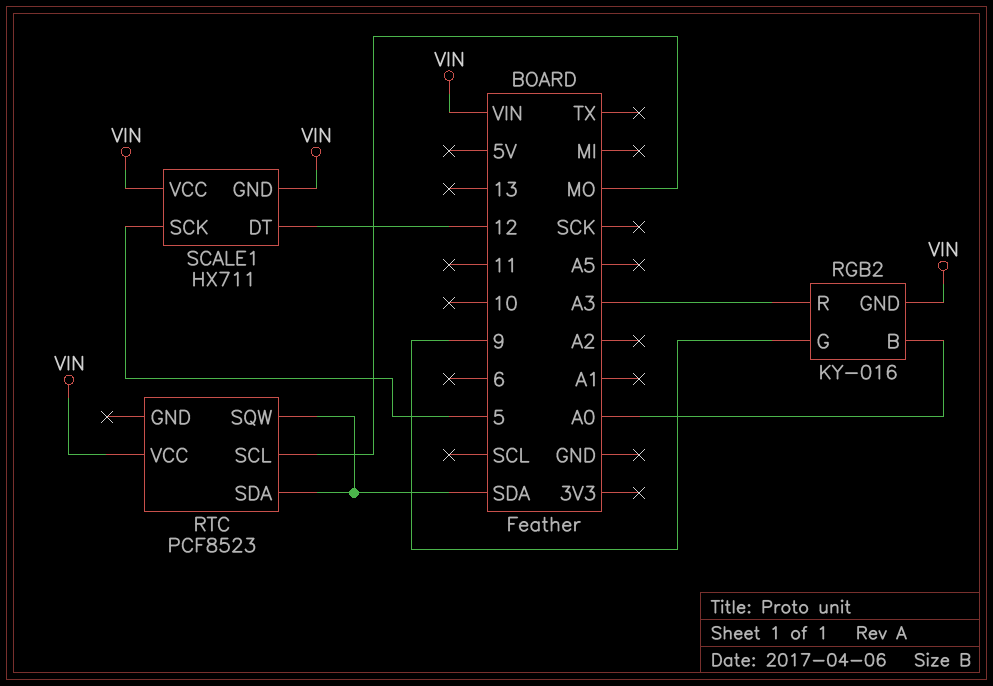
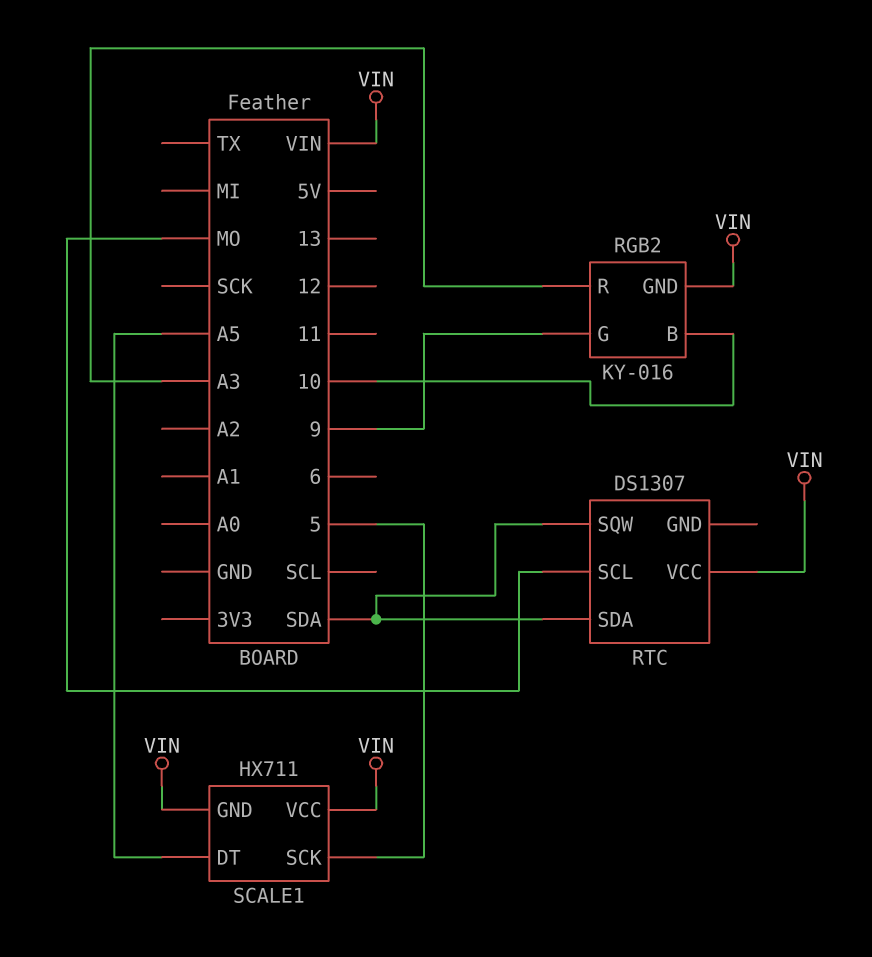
RGB2 pin B: A0 -> 10
RTC: PCF8523 -> DS1307
SCALE1 pin DT: 12 -> A5

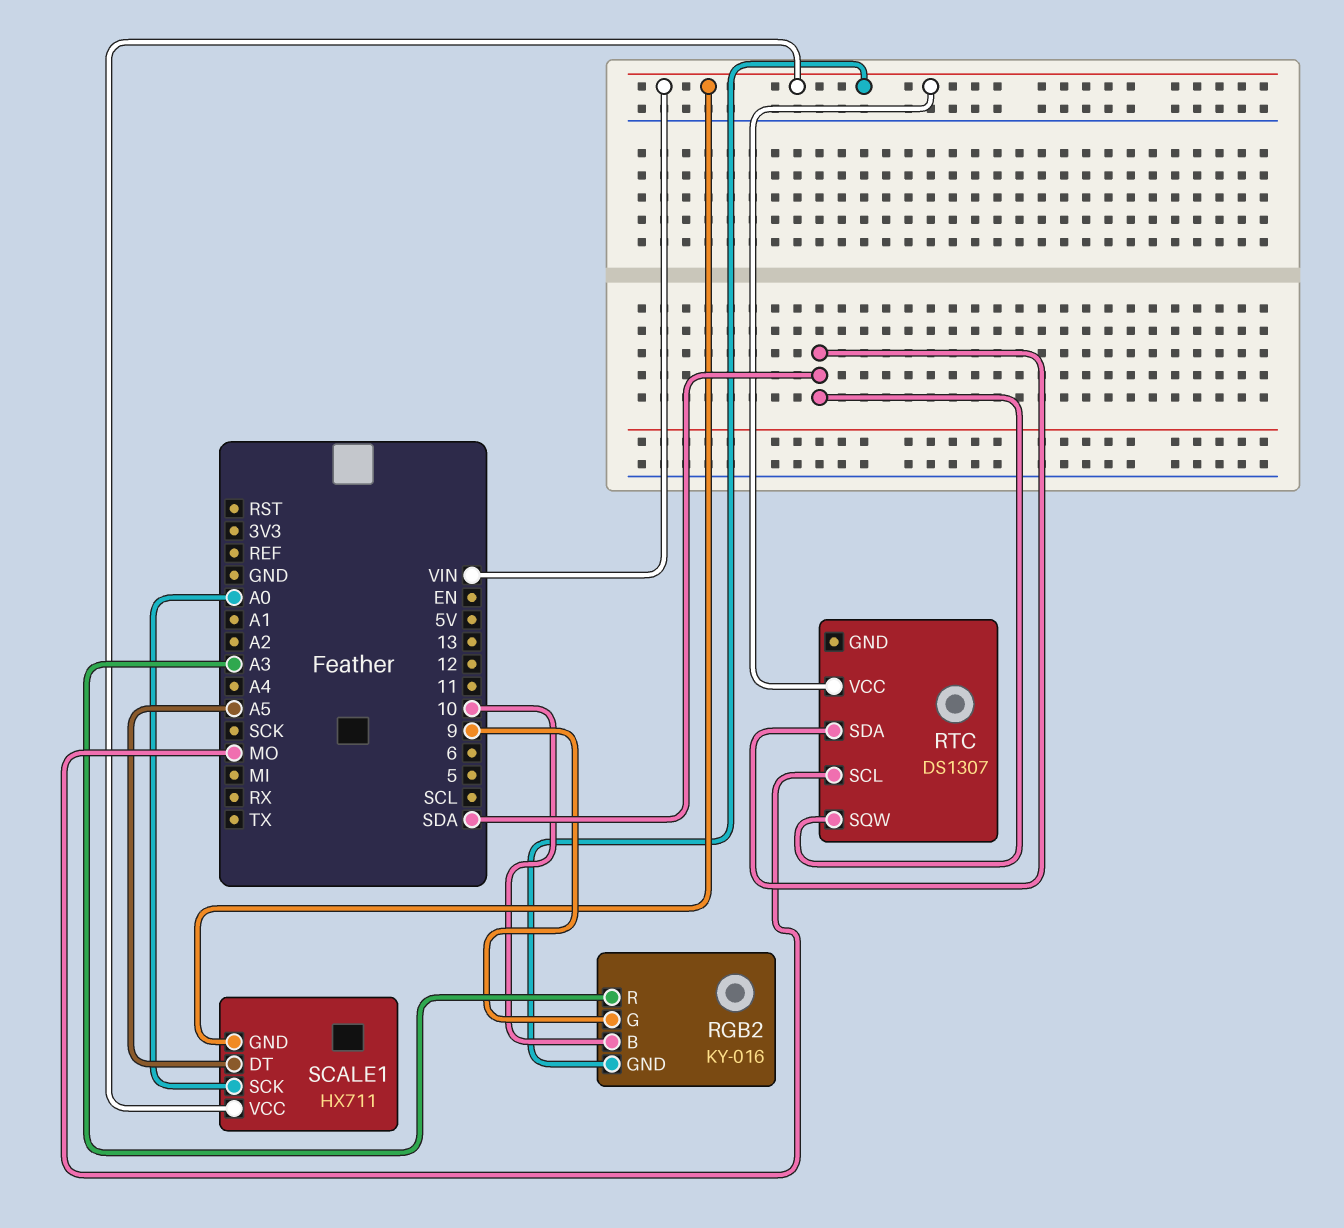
SCALE1 pin SCK: 5 -> A0

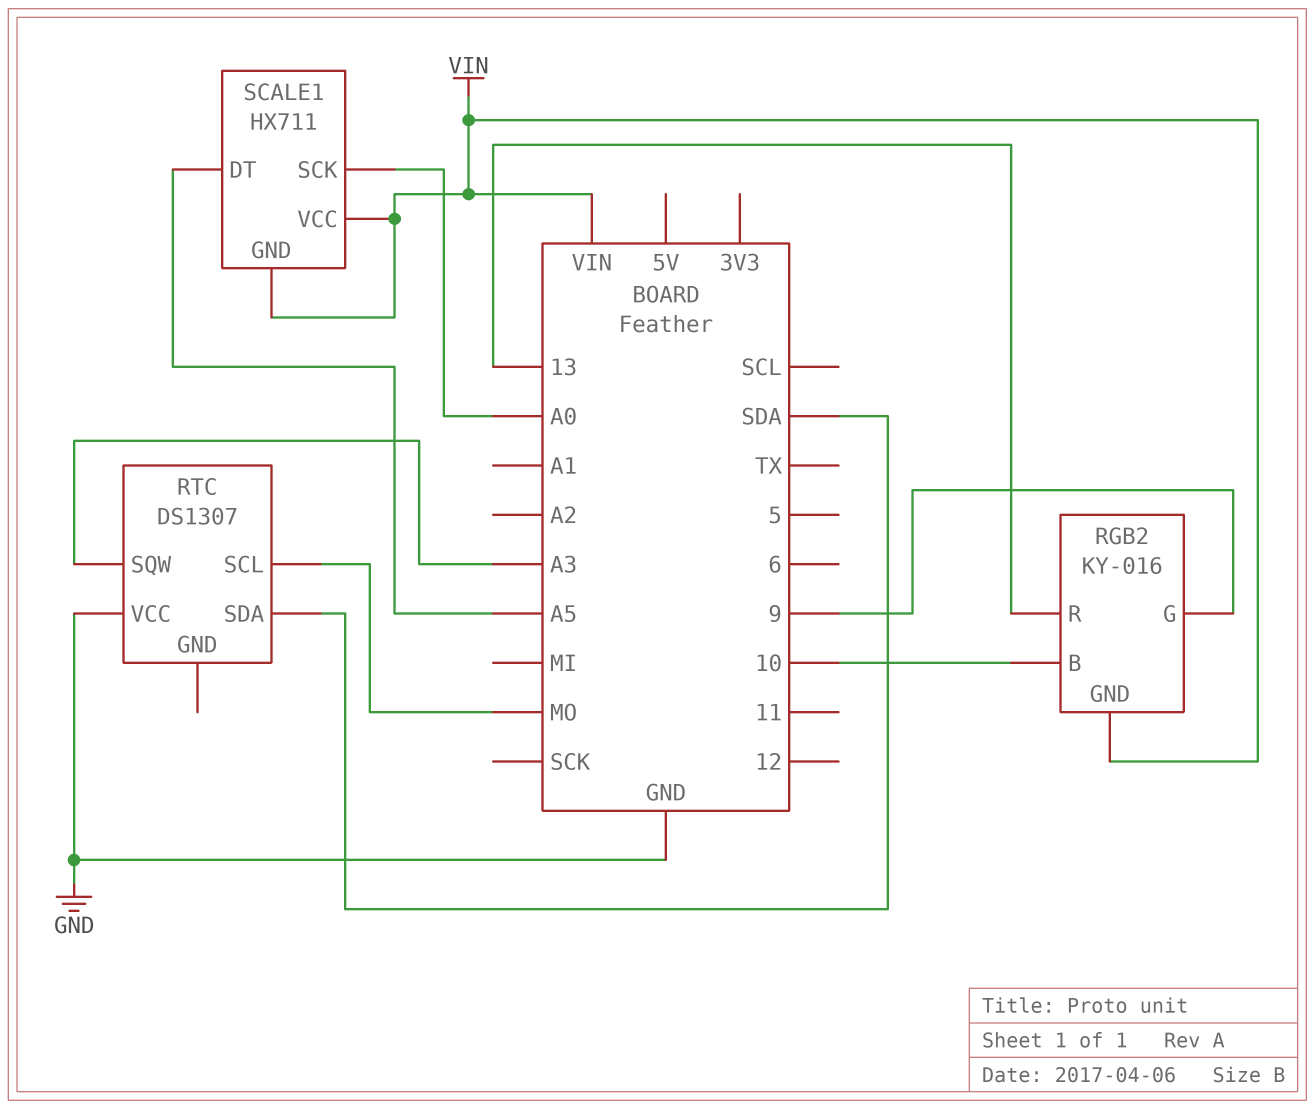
RGB2 pin R: A3 -> 13
RTC pin SQW: SDA -> A3
RTC pin VCC: VIN -> GND

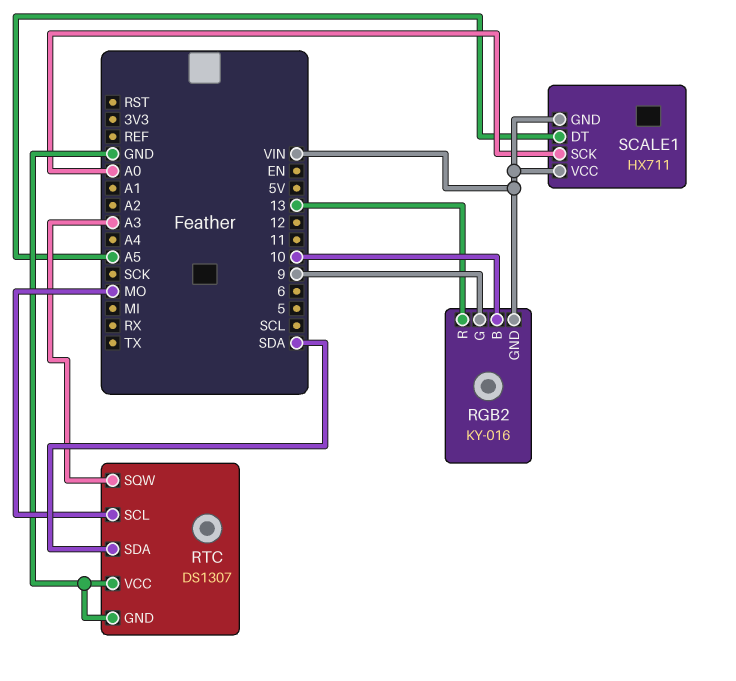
RTC pin GND: none -> GND

